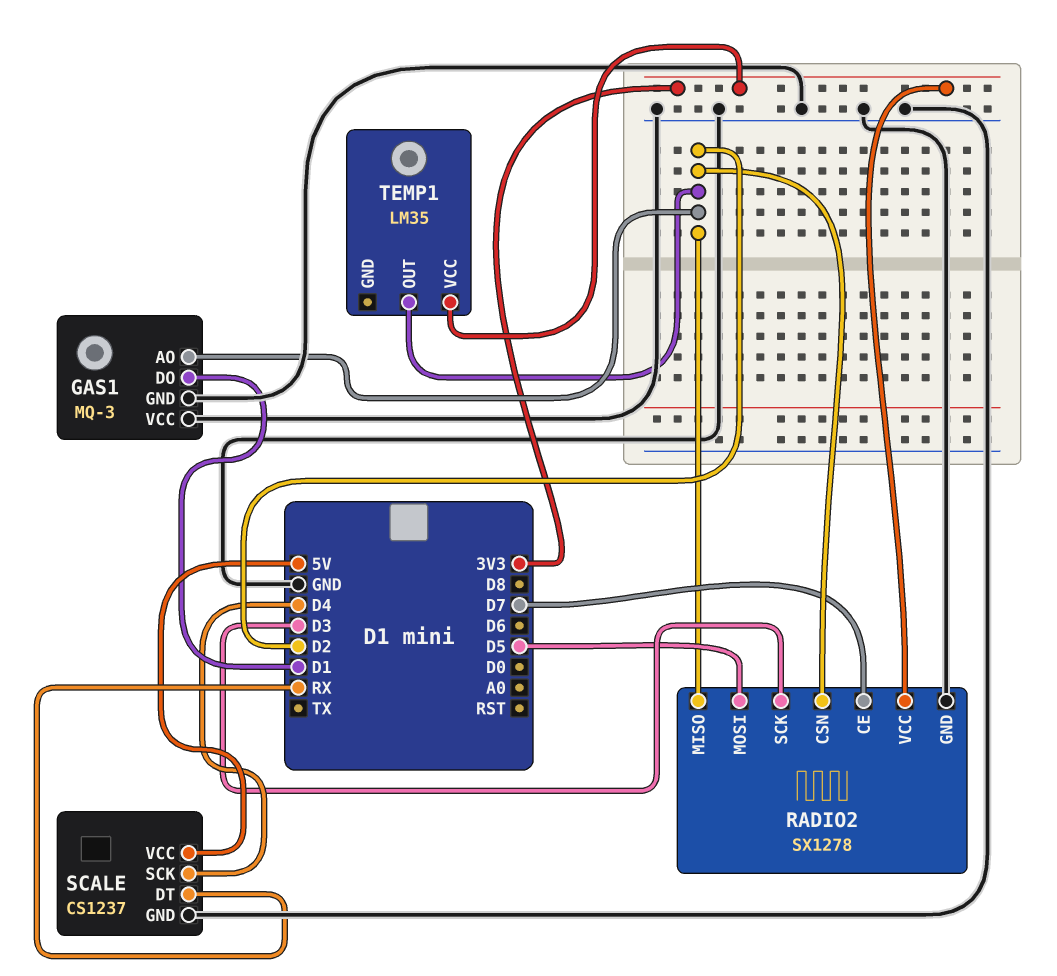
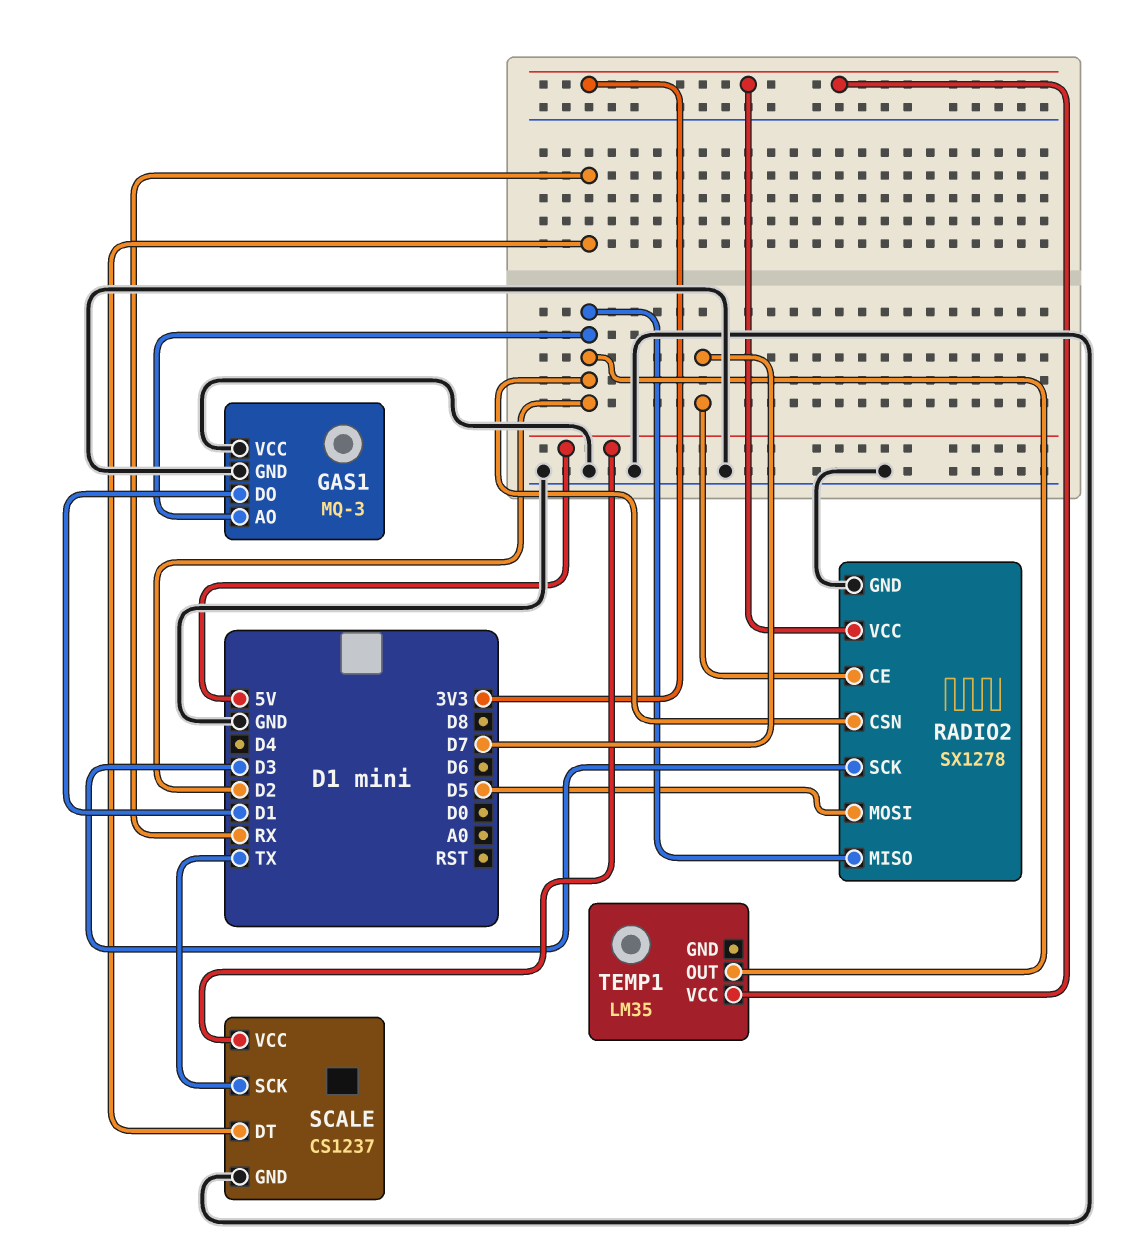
SCALE pin SCK: D4 -> TX

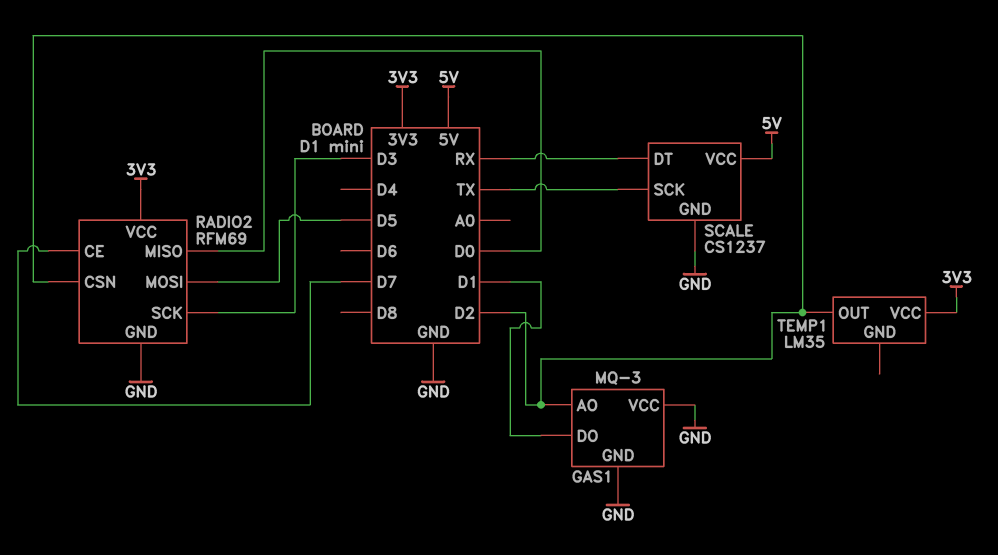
RADIO2: SX1278 -> RFM69
RADIO2 pin MISO: D2 -> D0

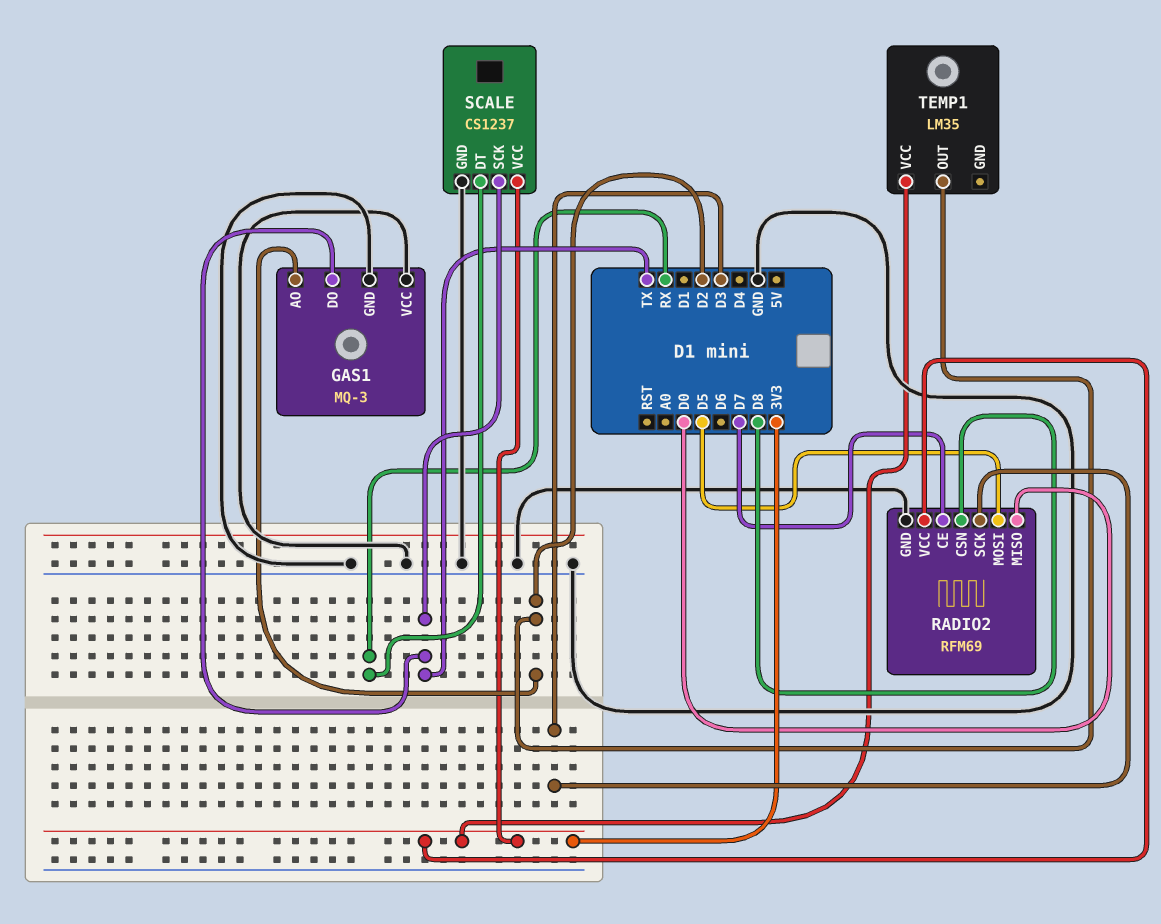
GAS1 pin DO: D1 -> TX
RADIO2 pin CSN: D2 -> D8
SCALE pin VCC: 5V -> 3V3

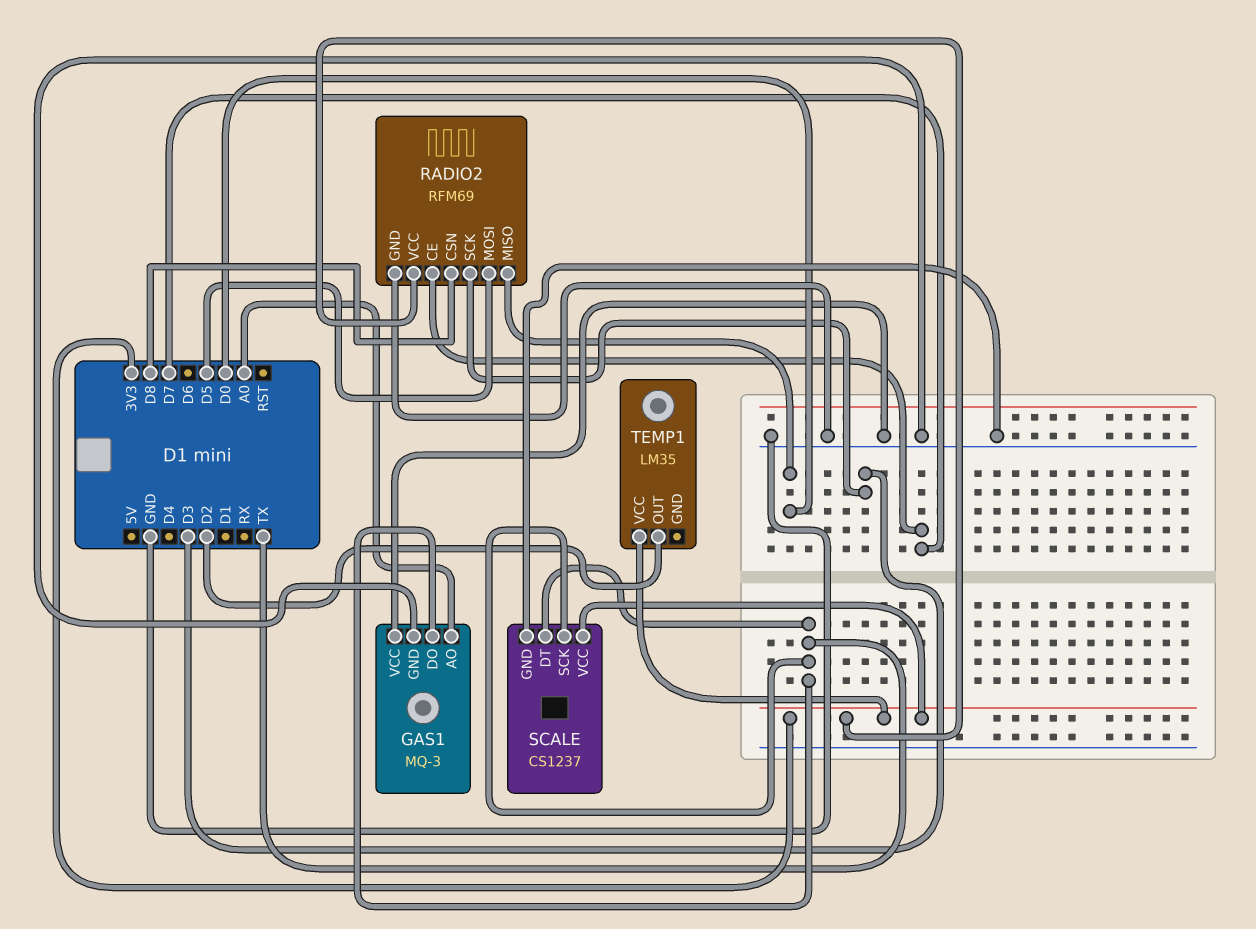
GAS1 pin AO: D2 -> A0
SCALE pin DT: RX -> TX

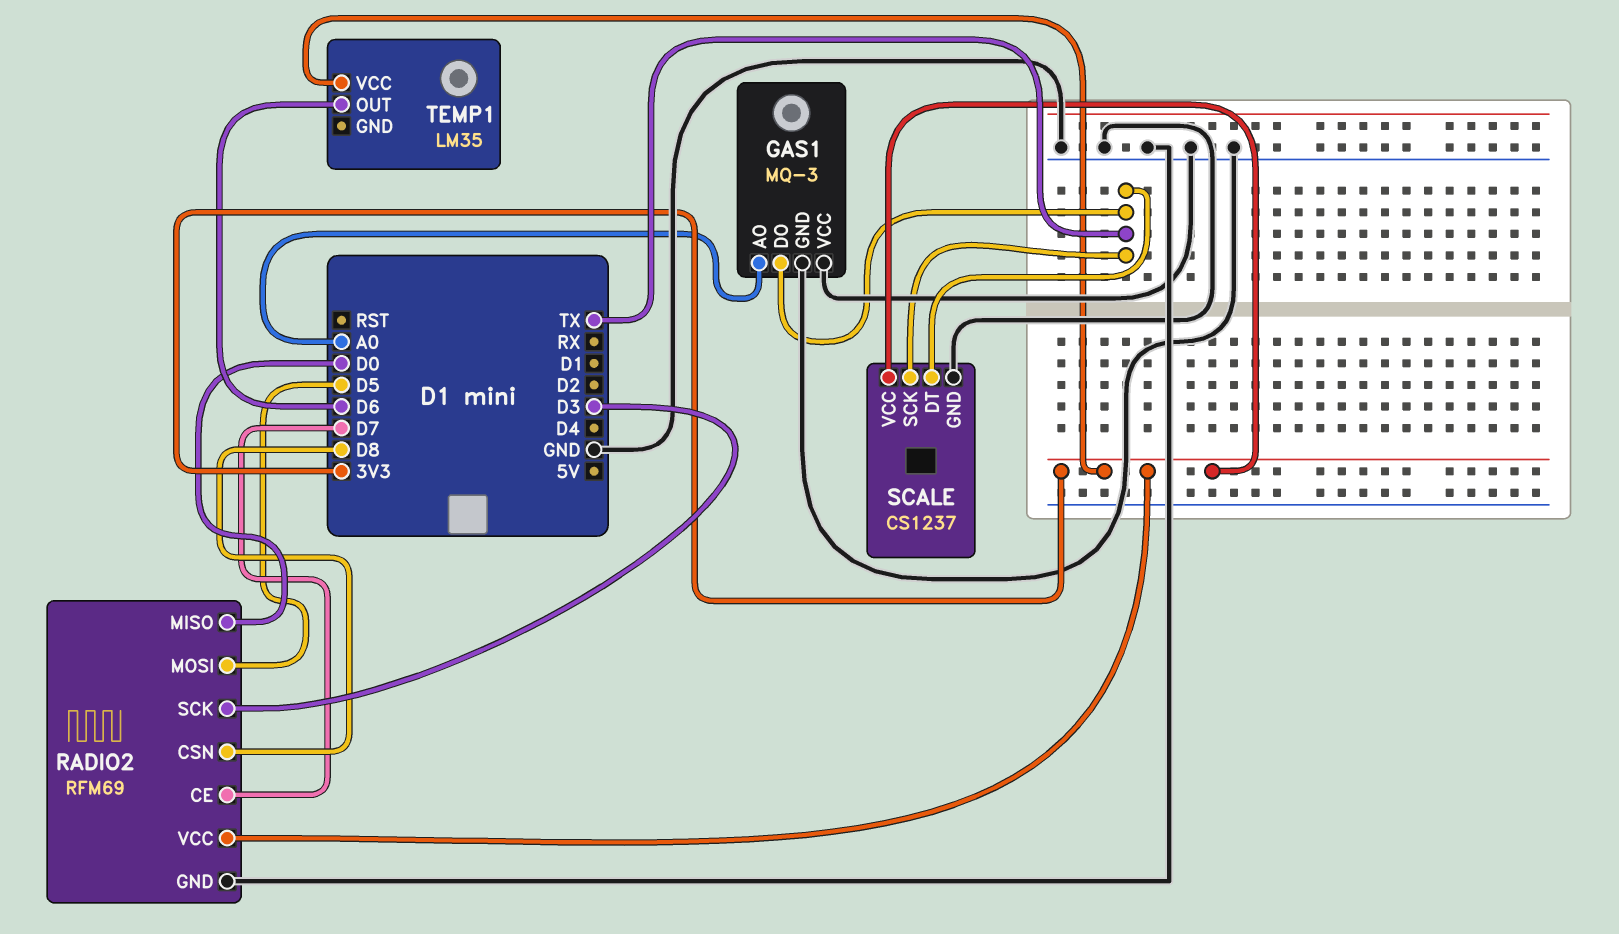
TEMP1 pin OUT: D2 -> D6

